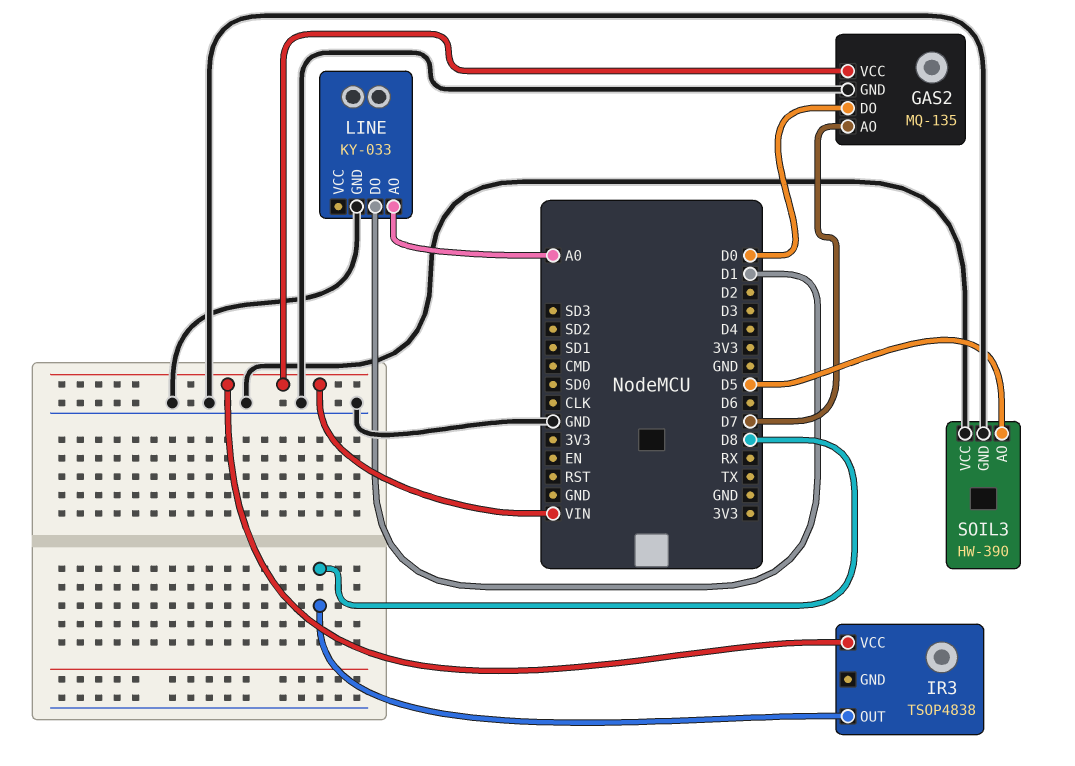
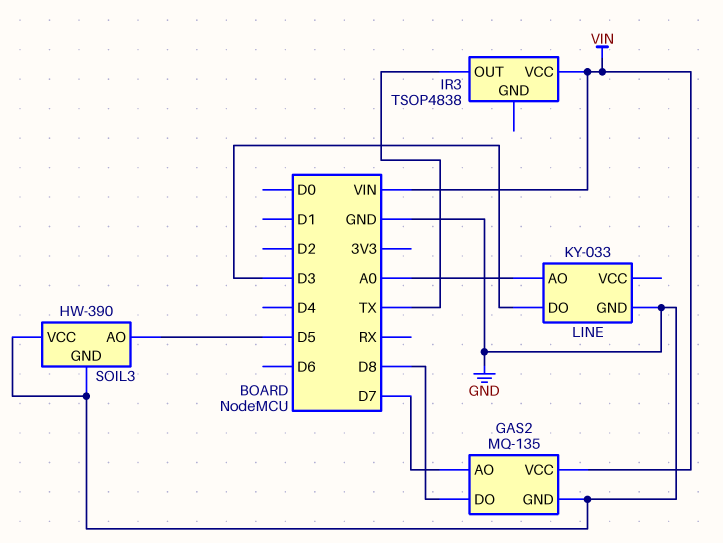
GAS2 pin DO: D0 -> D8
IR3 pin OUT: D8 -> TX
LINE pin DO: D1 -> D3

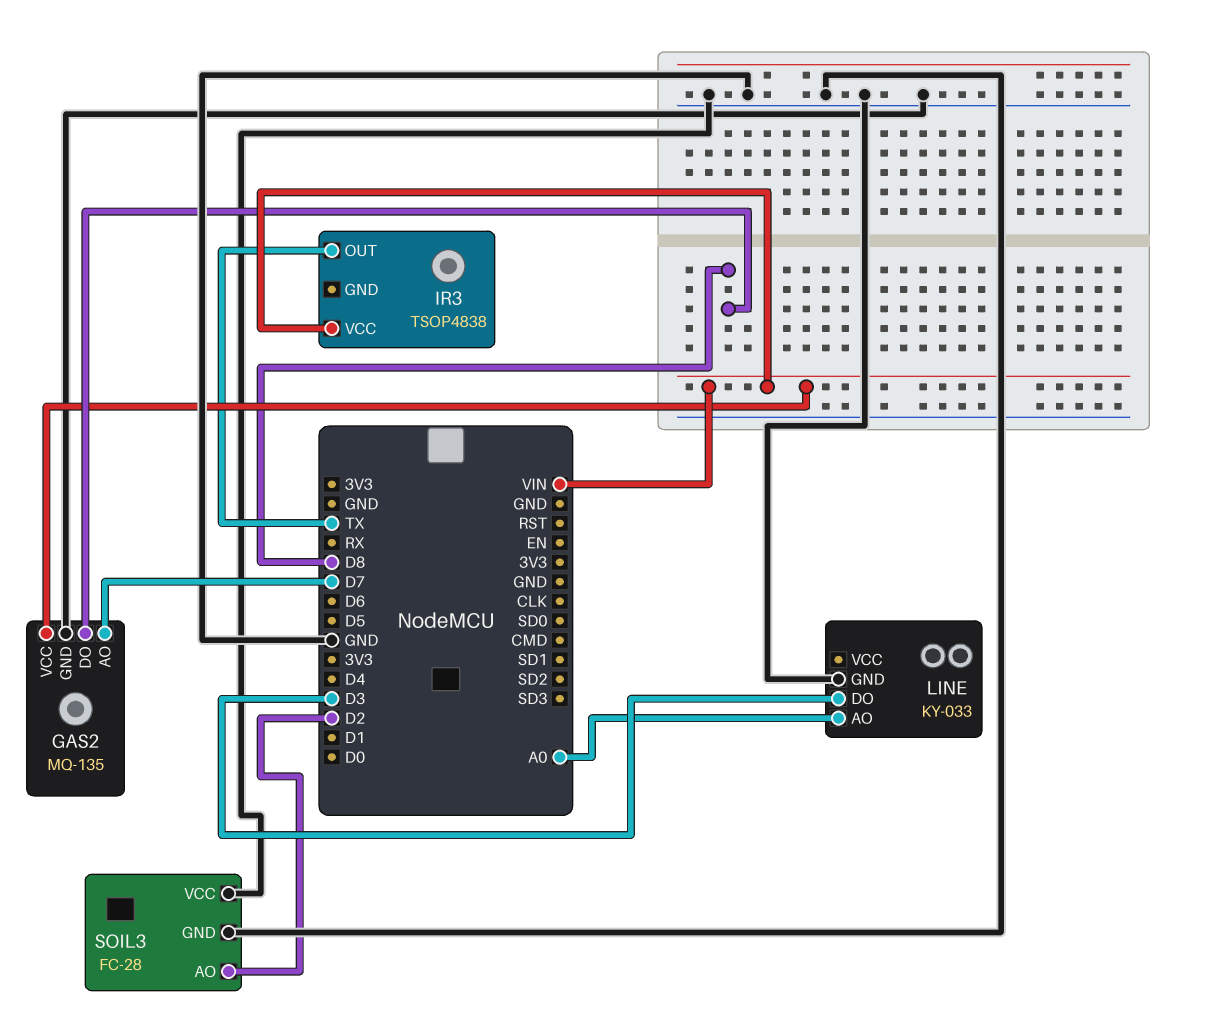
SOIL3: HW-390 -> FC-28
SOIL3 pin AO: D5 -> D2

